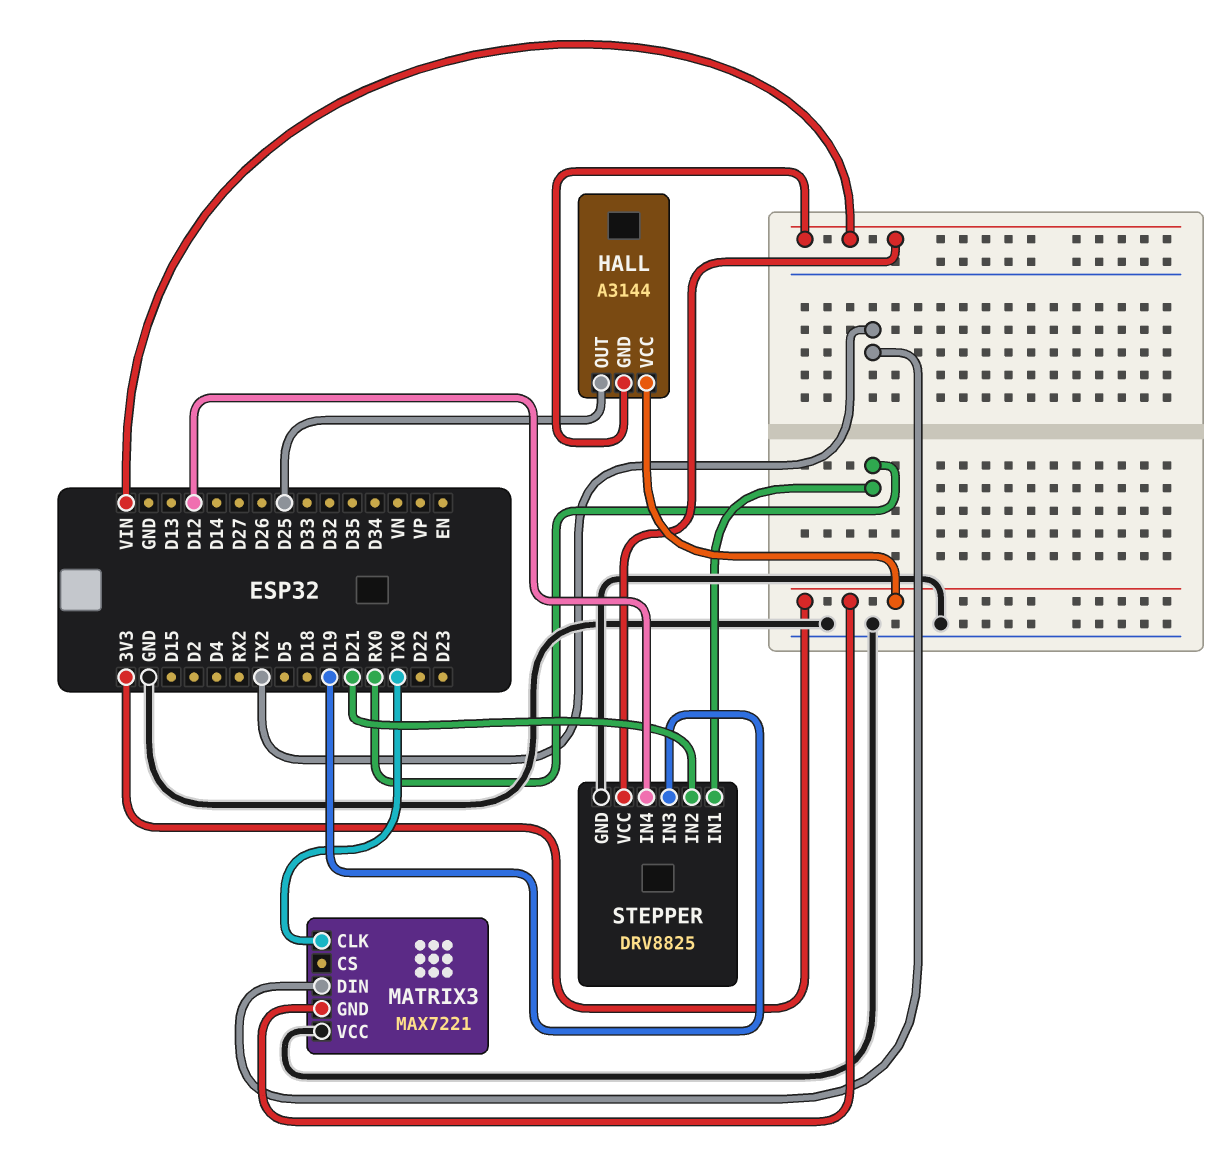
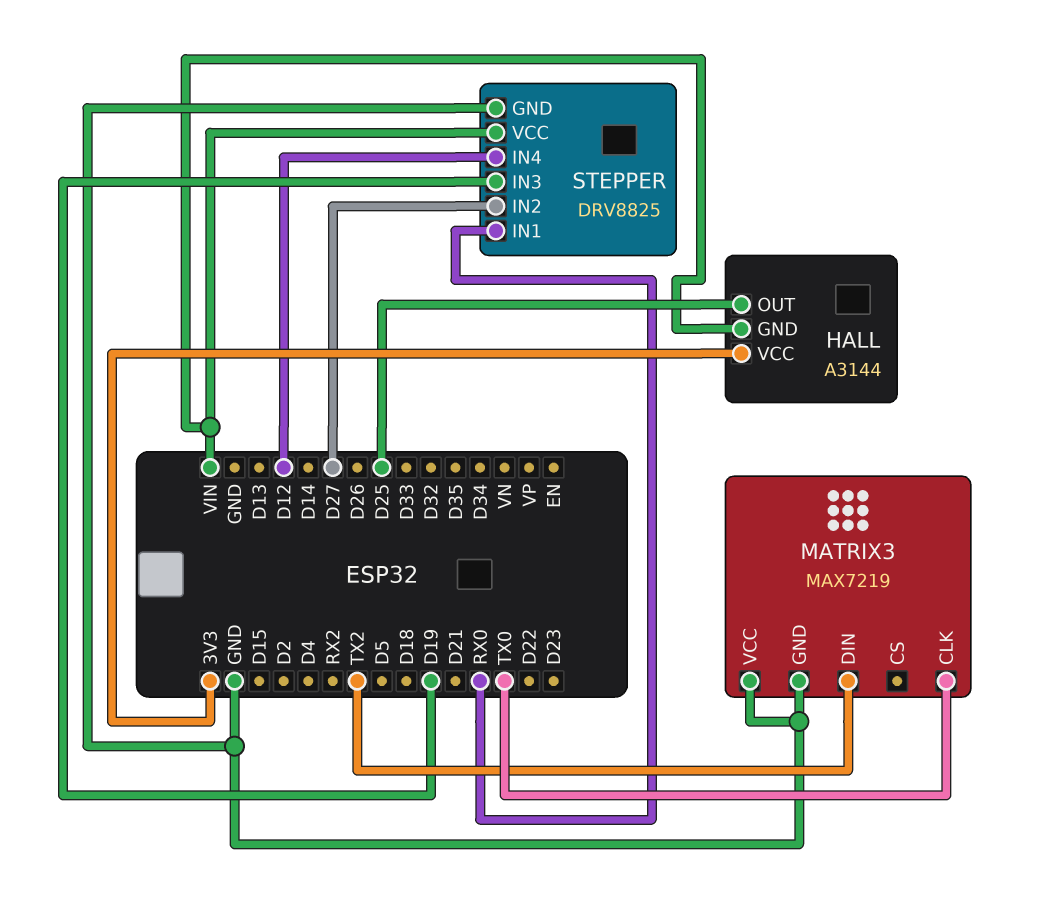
MATRIX3: MAX7221 -> MAX7219
MATRIX3 pin GND: 3V3 -> GND
STEPPER pin IN2: D21 -> D27

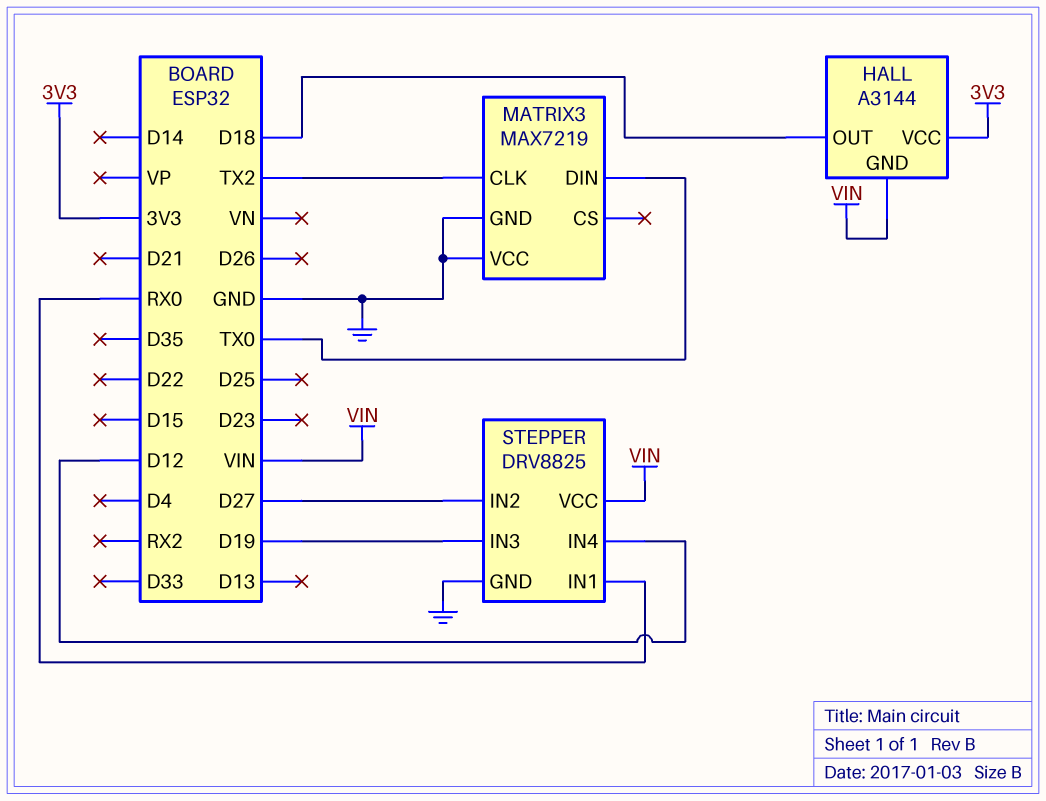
HALL pin OUT: D25 -> D18
MATRIX3 pin CLK: TX0 -> TX2
MATRIX3 pin DIN: TX2 -> TX0

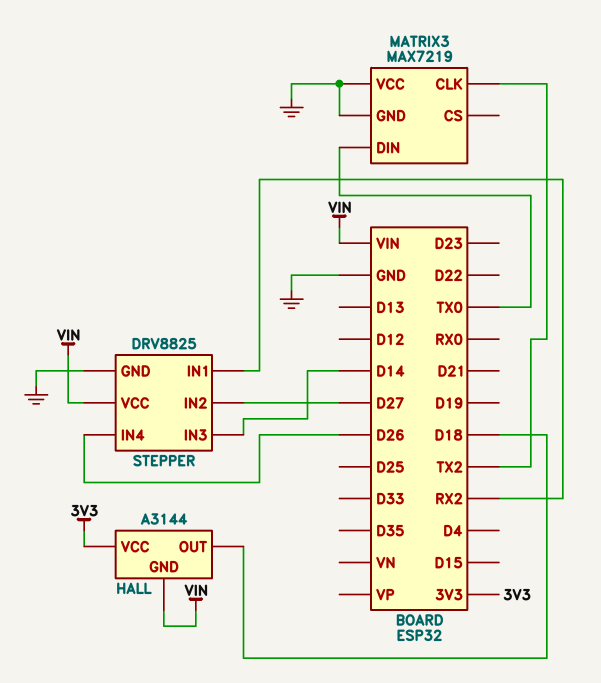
STEPPER pin IN1: RX0 -> RX2
STEPPER pin IN3: D19 -> D14
STEPPER pin IN4: D12 -> D26

